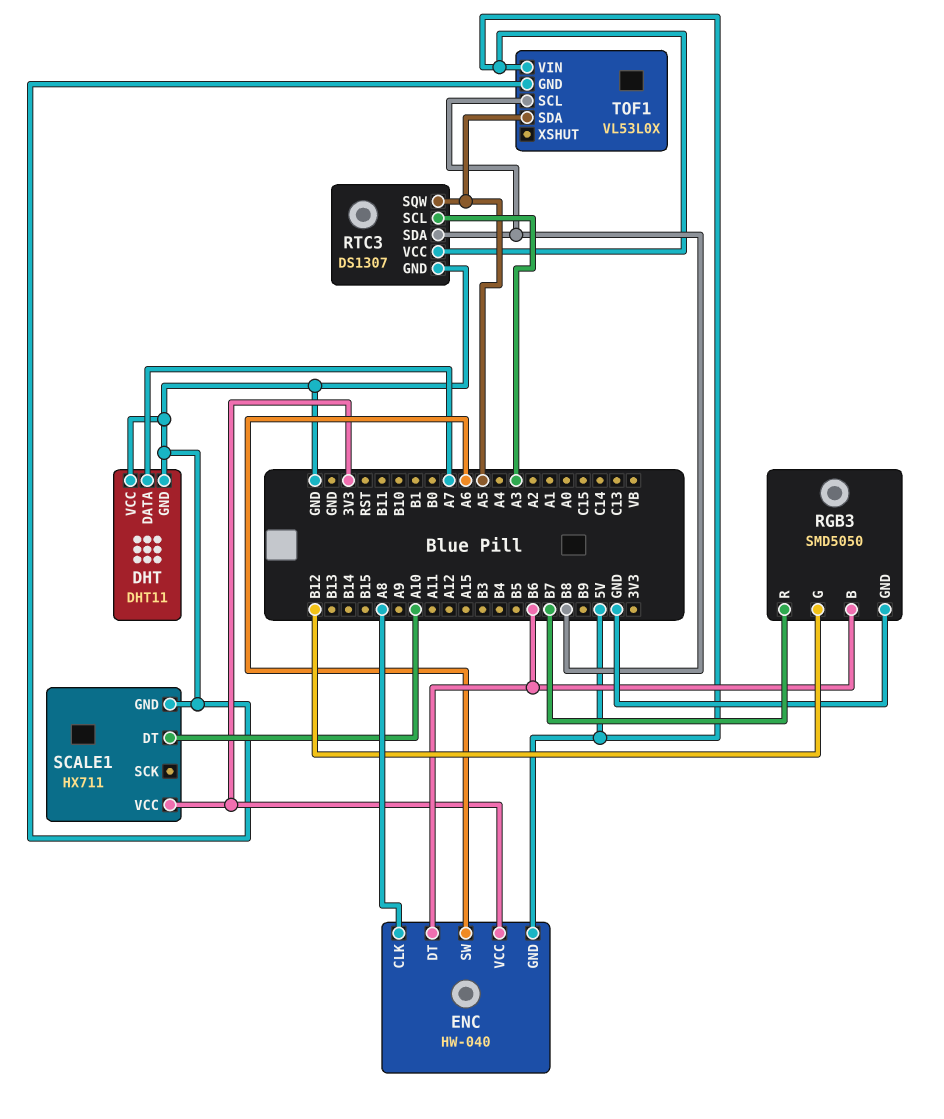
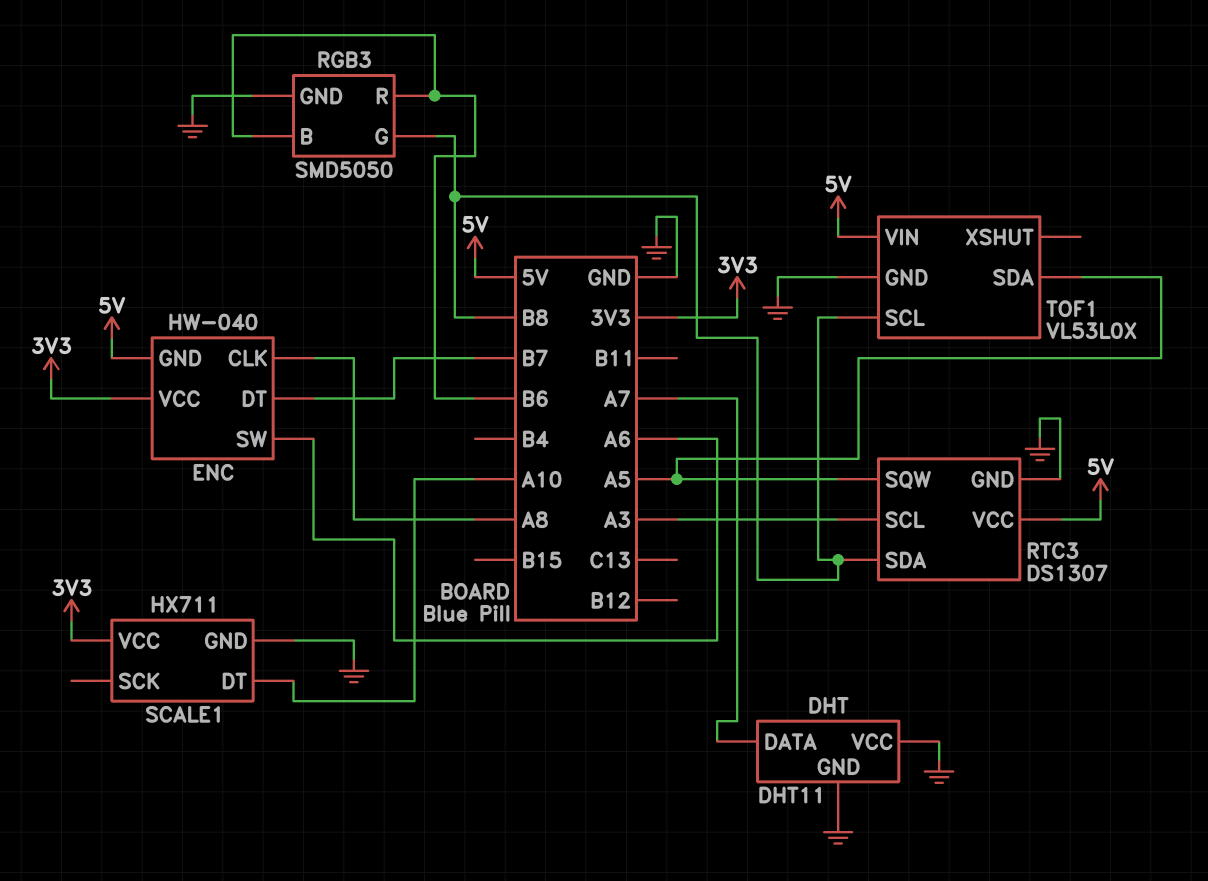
ENC pin DT: B6 -> B7
RGB3 pin G: B12 -> B8
RGB3 pin R: B7 -> B6

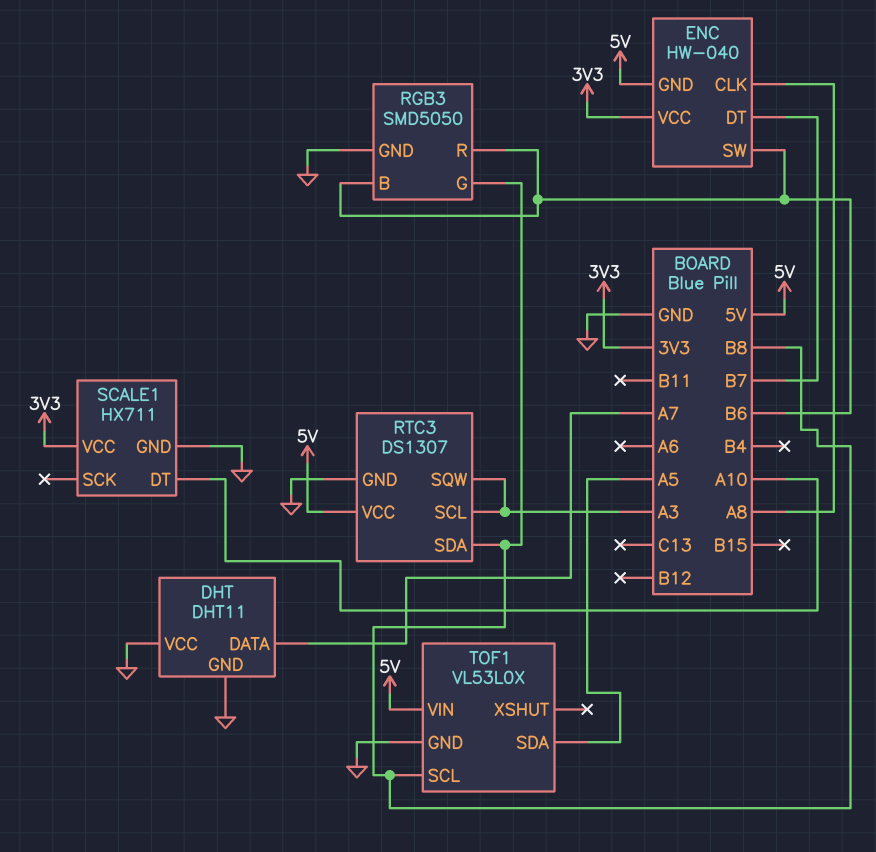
ENC pin SW: A6 -> B6
RTC3 pin SQW: A5 -> A3

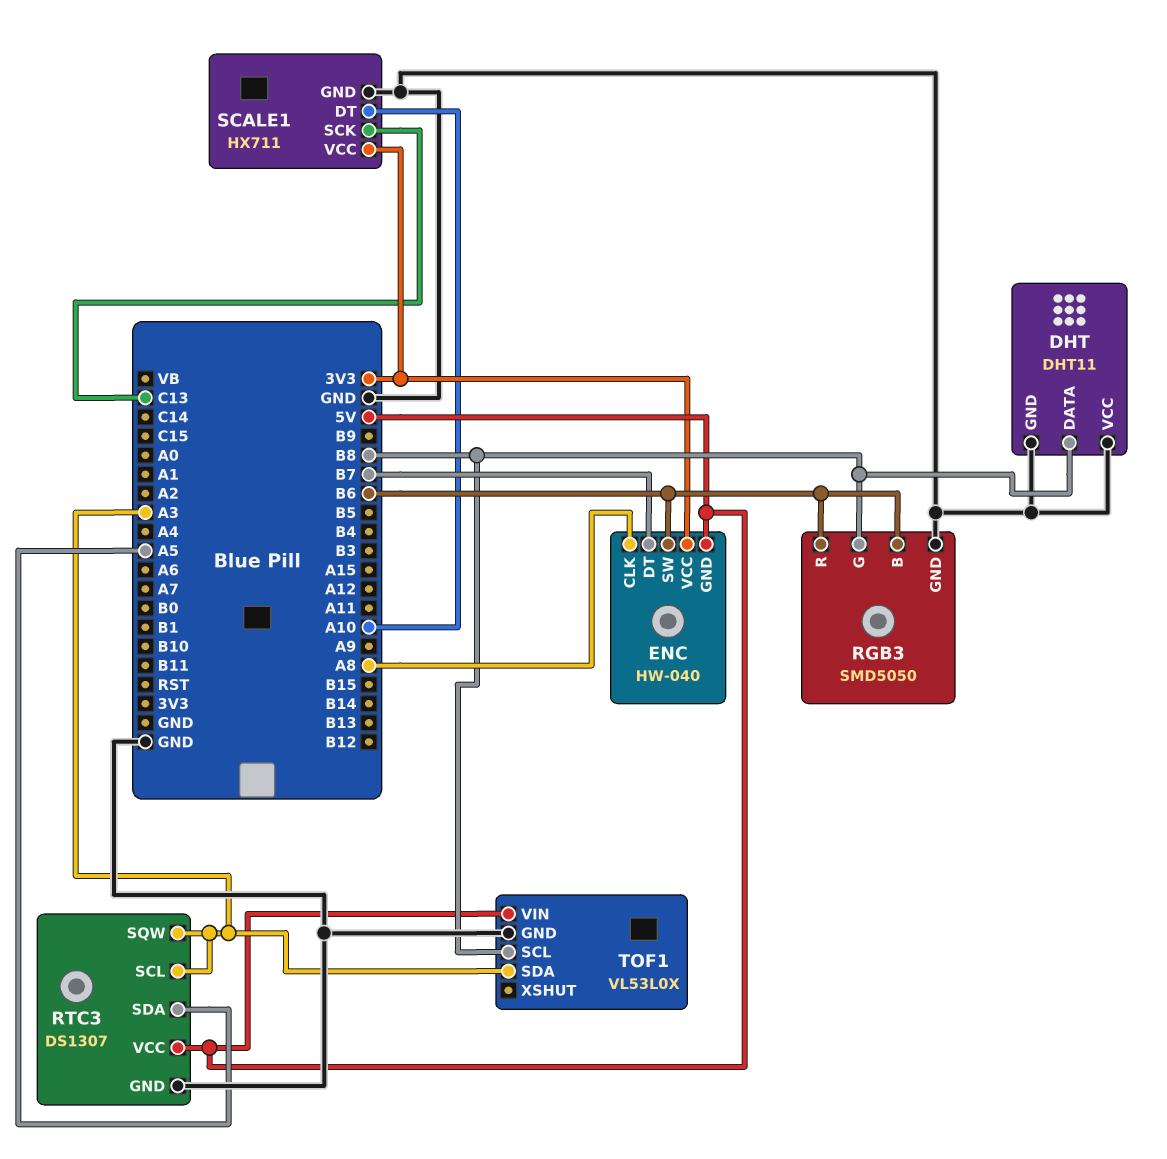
DHT pin DATA: A7 -> B8
RTC3 pin SDA: B8 -> A5
SCALE1 pin SCK: none -> C13
TOF1 pin SDA: A5 -> A3

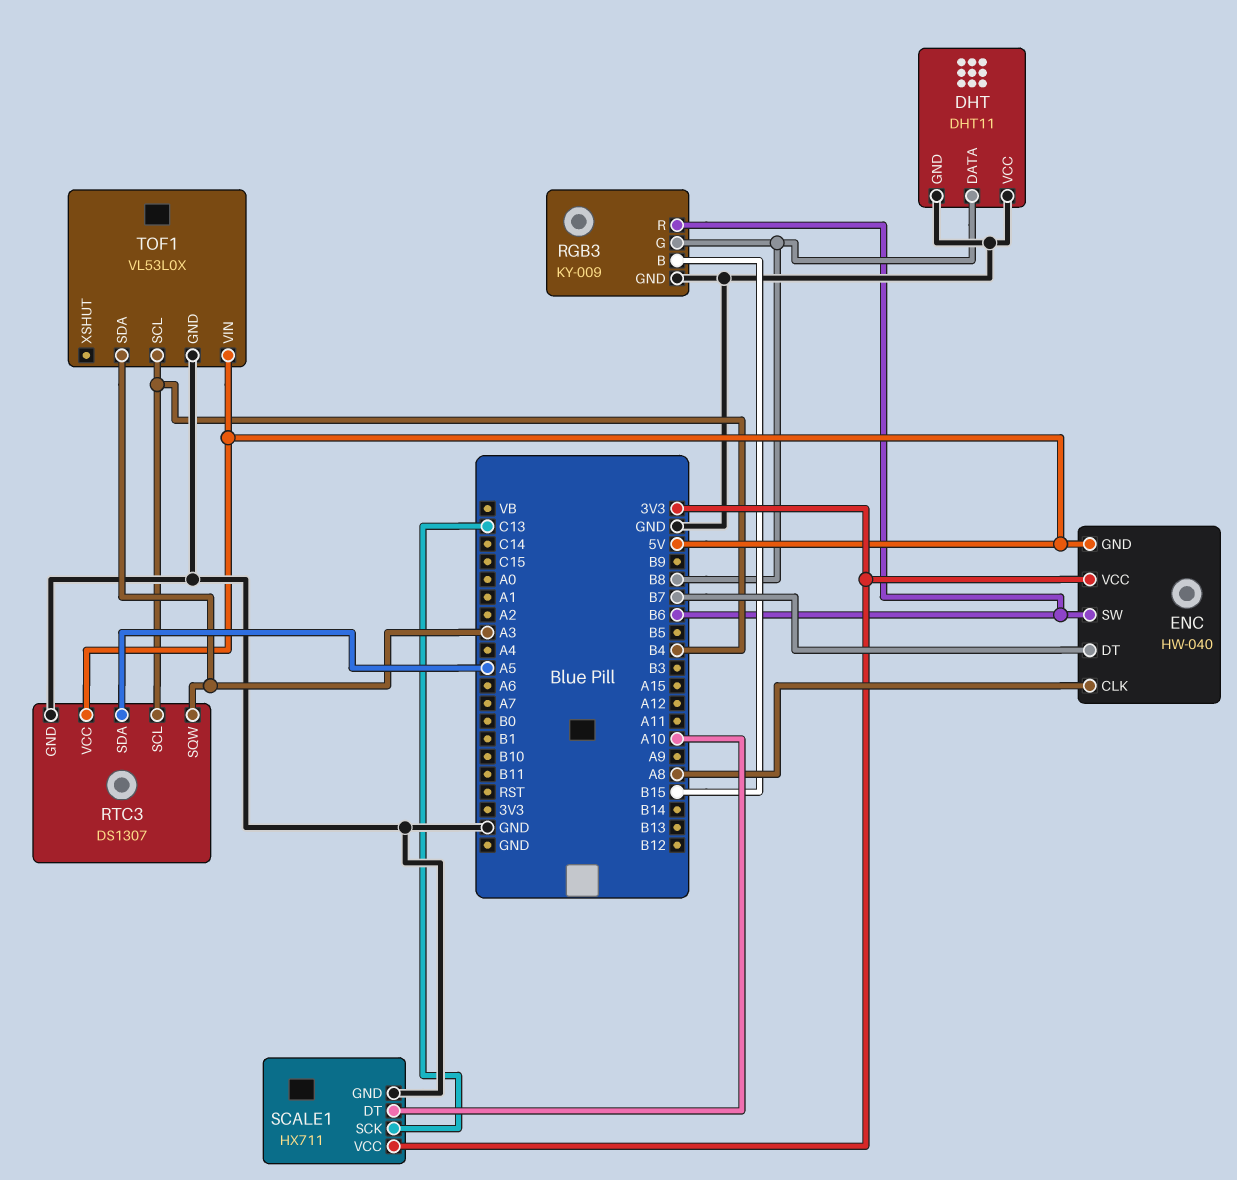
RGB3: SMD5050 -> KY-009
RGB3 pin B: B6 -> B15
RTC3 pin SCL: A3 -> B4
TOF1 pin SCL: B8 -> B4

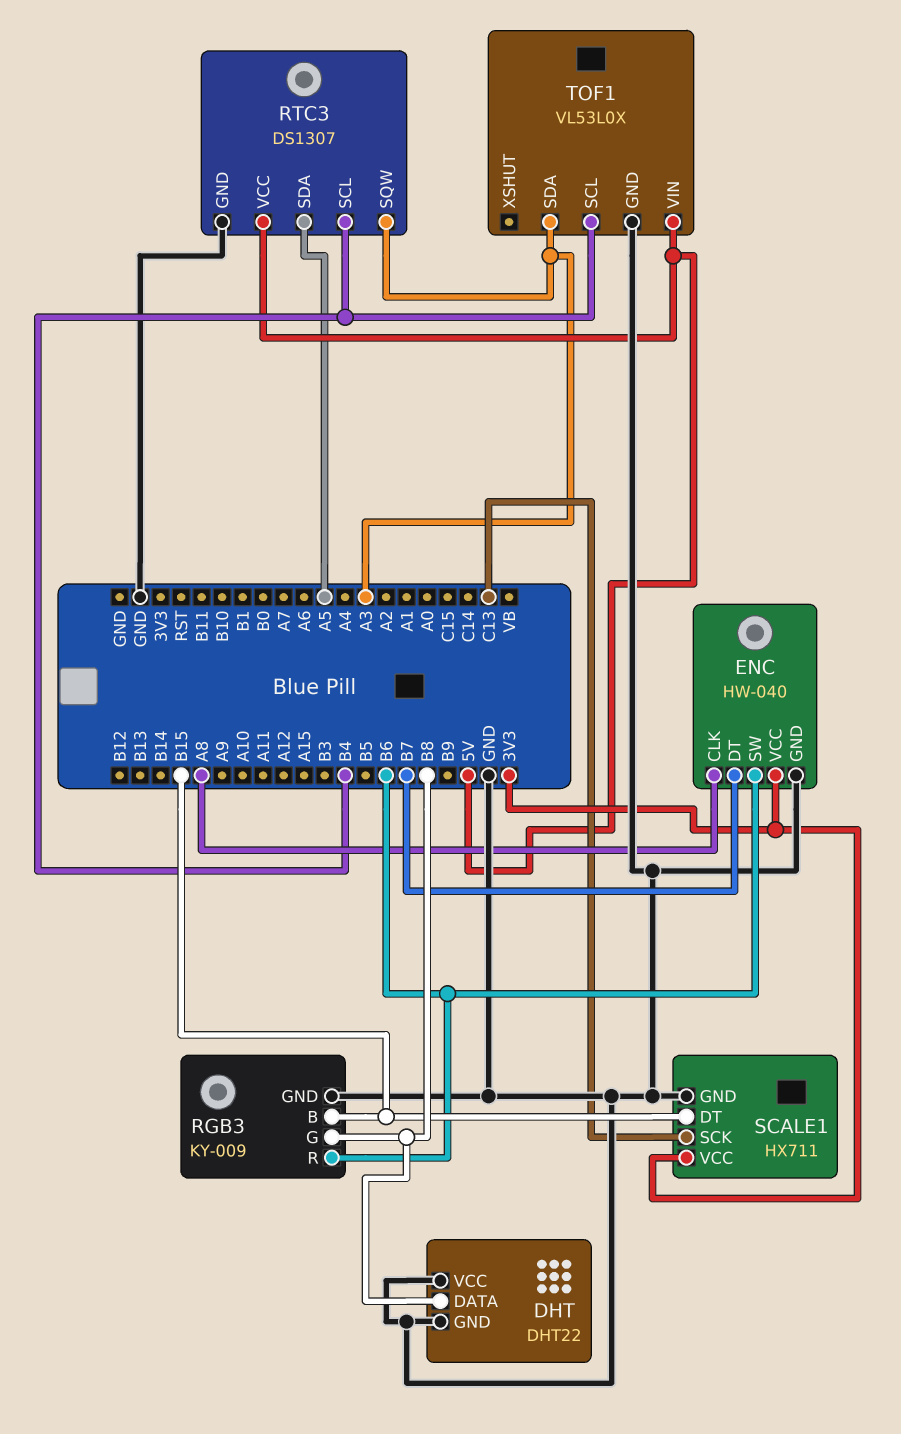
DHT: DHT11 -> DHT22
ENC pin GND: 5V -> GND
SCALE1 pin DT: A10 -> B15

